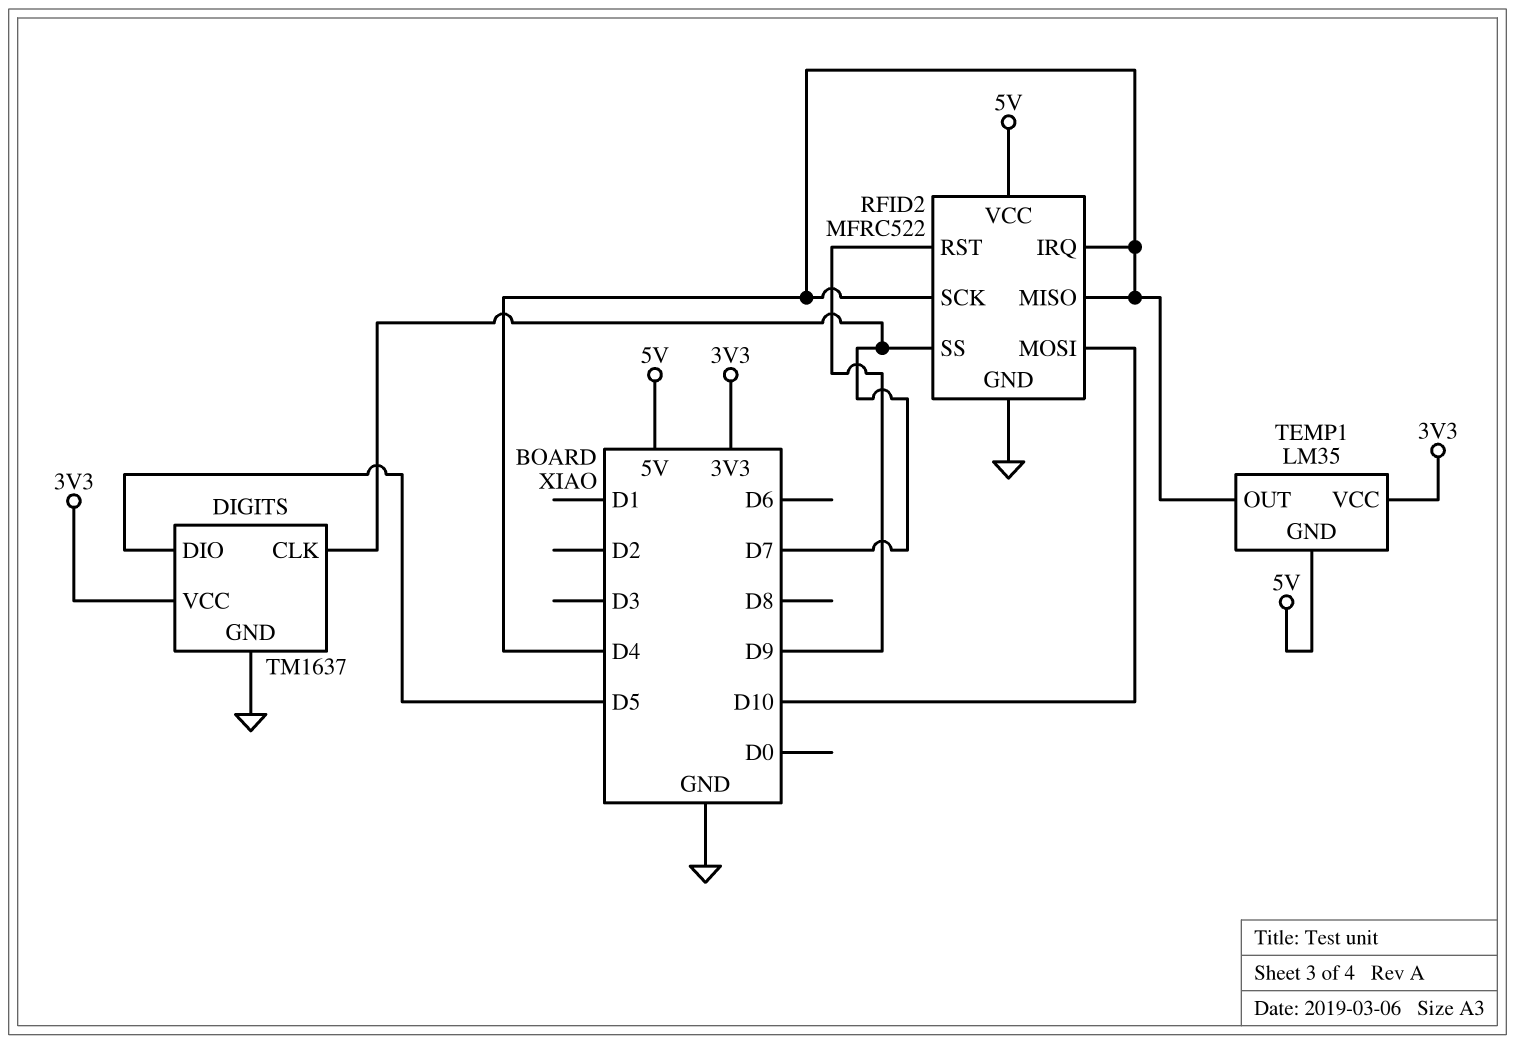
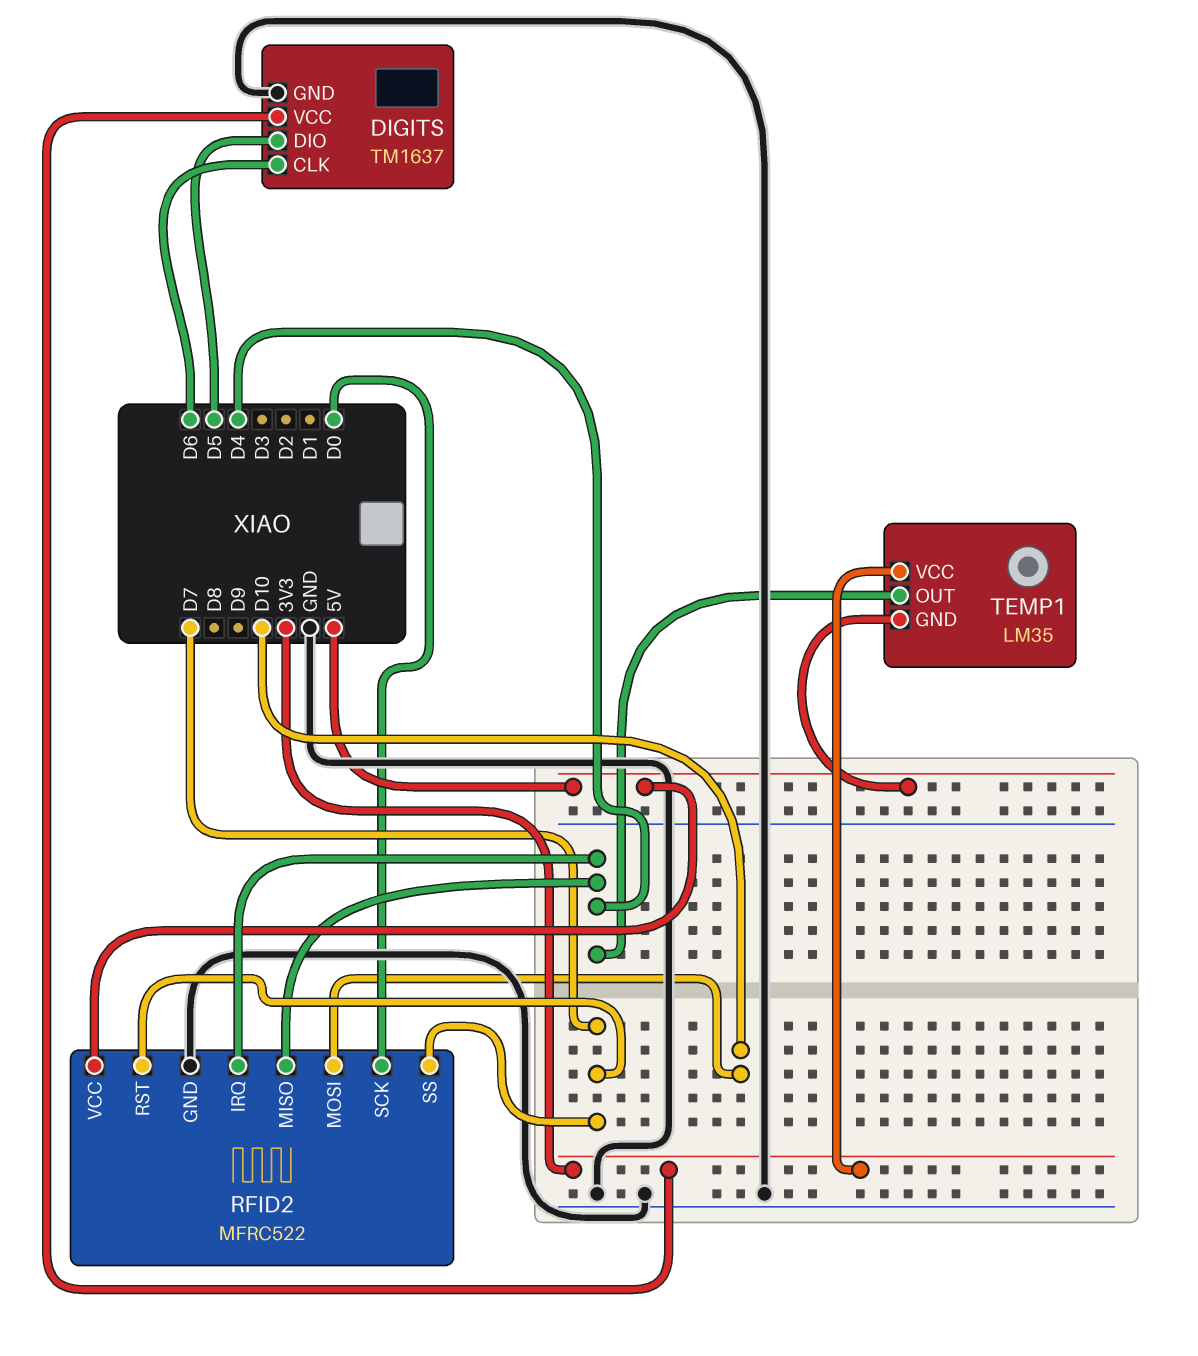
DIGITS pin CLK: D7 -> D6
RFID2 pin RST: D9 -> D7
RFID2 pin SCK: D4 -> D0

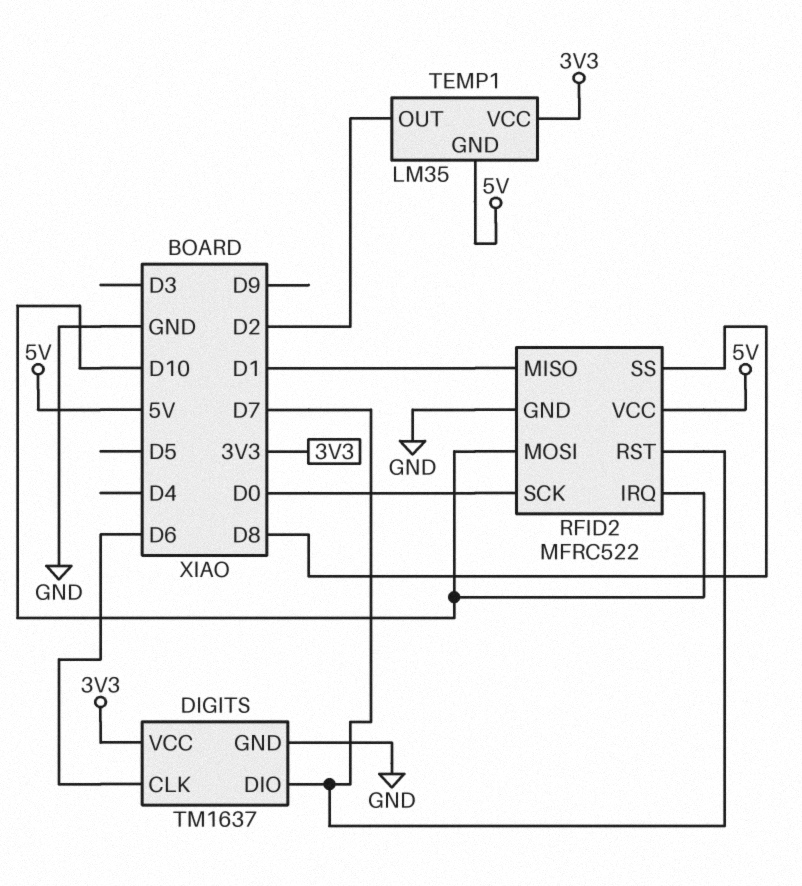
DIGITS pin DIO: D5 -> D7
RFID2 pin IRQ: D4 -> D10
RFID2 pin MISO: D4 -> D1
RFID2 pin SS: D7 -> D8
TEMP1 pin OUT: D4 -> D2

